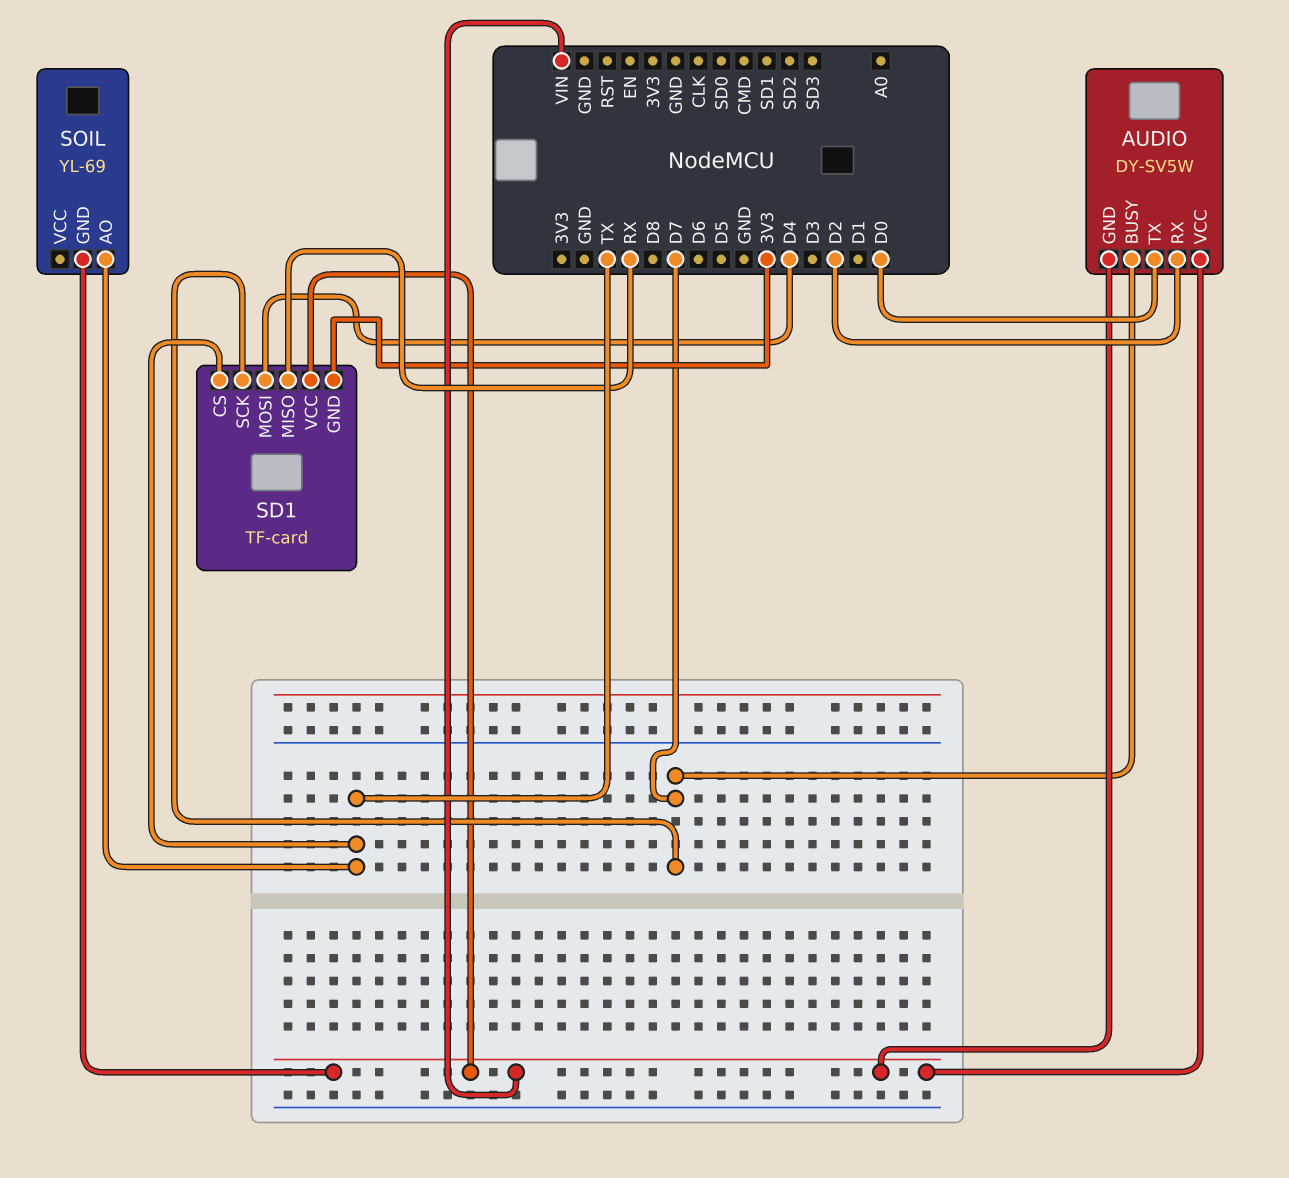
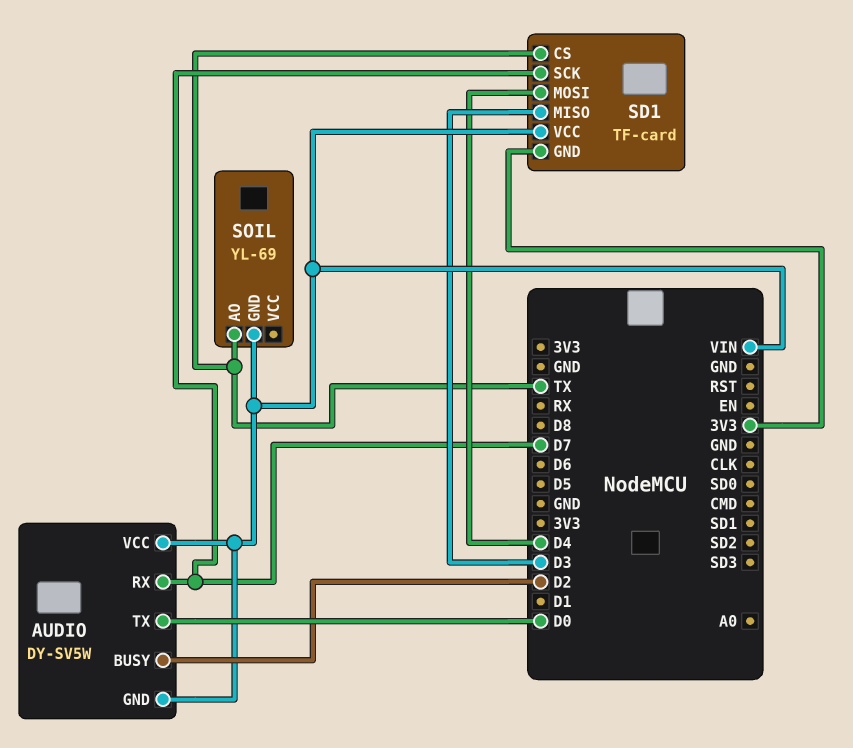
AUDIO pin BUSY: D7 -> D2
AUDIO pin RX: D2 -> D7
SD1 pin MISO: RX -> D3

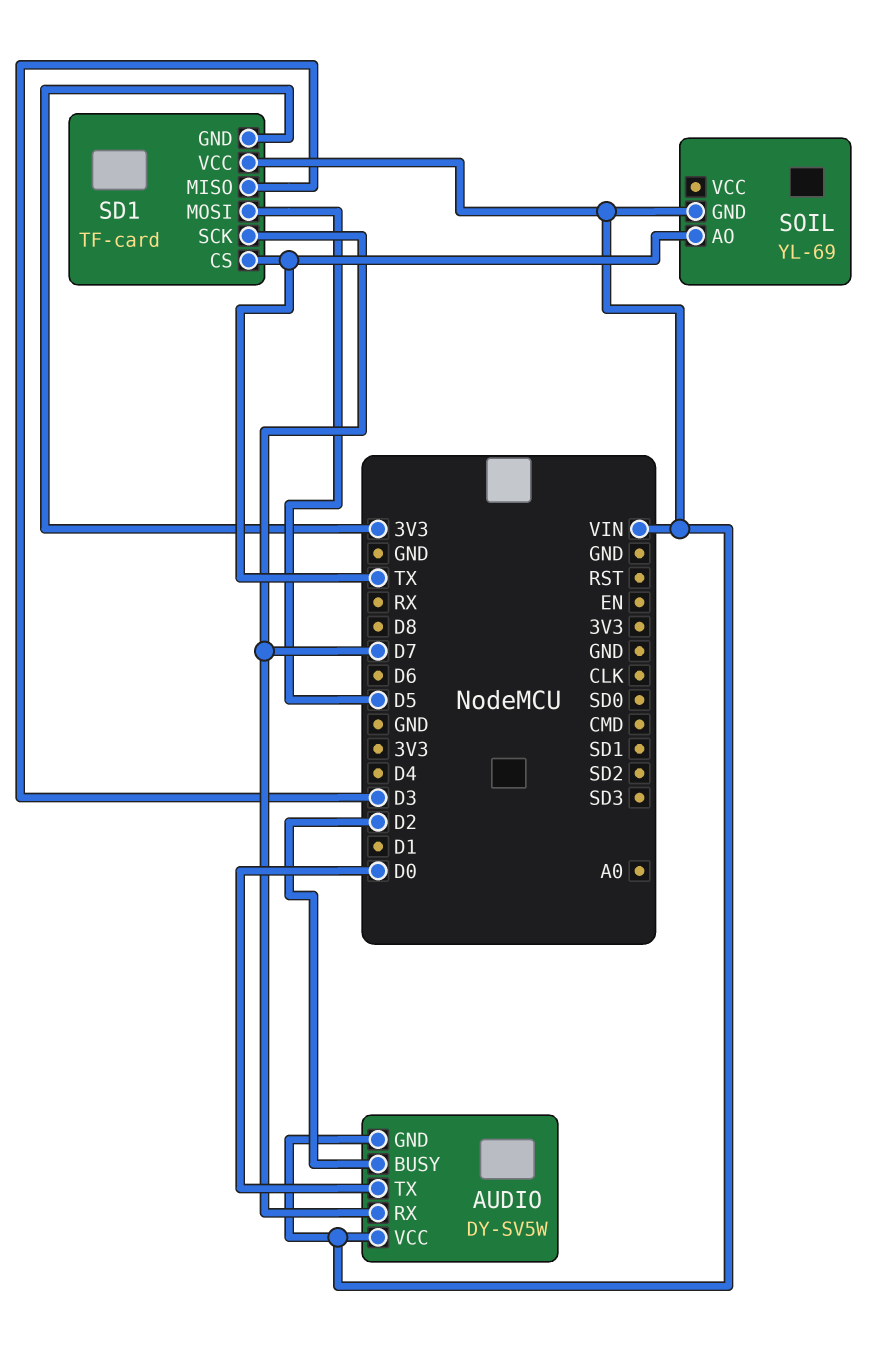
SD1 pin MOSI: D4 -> D5

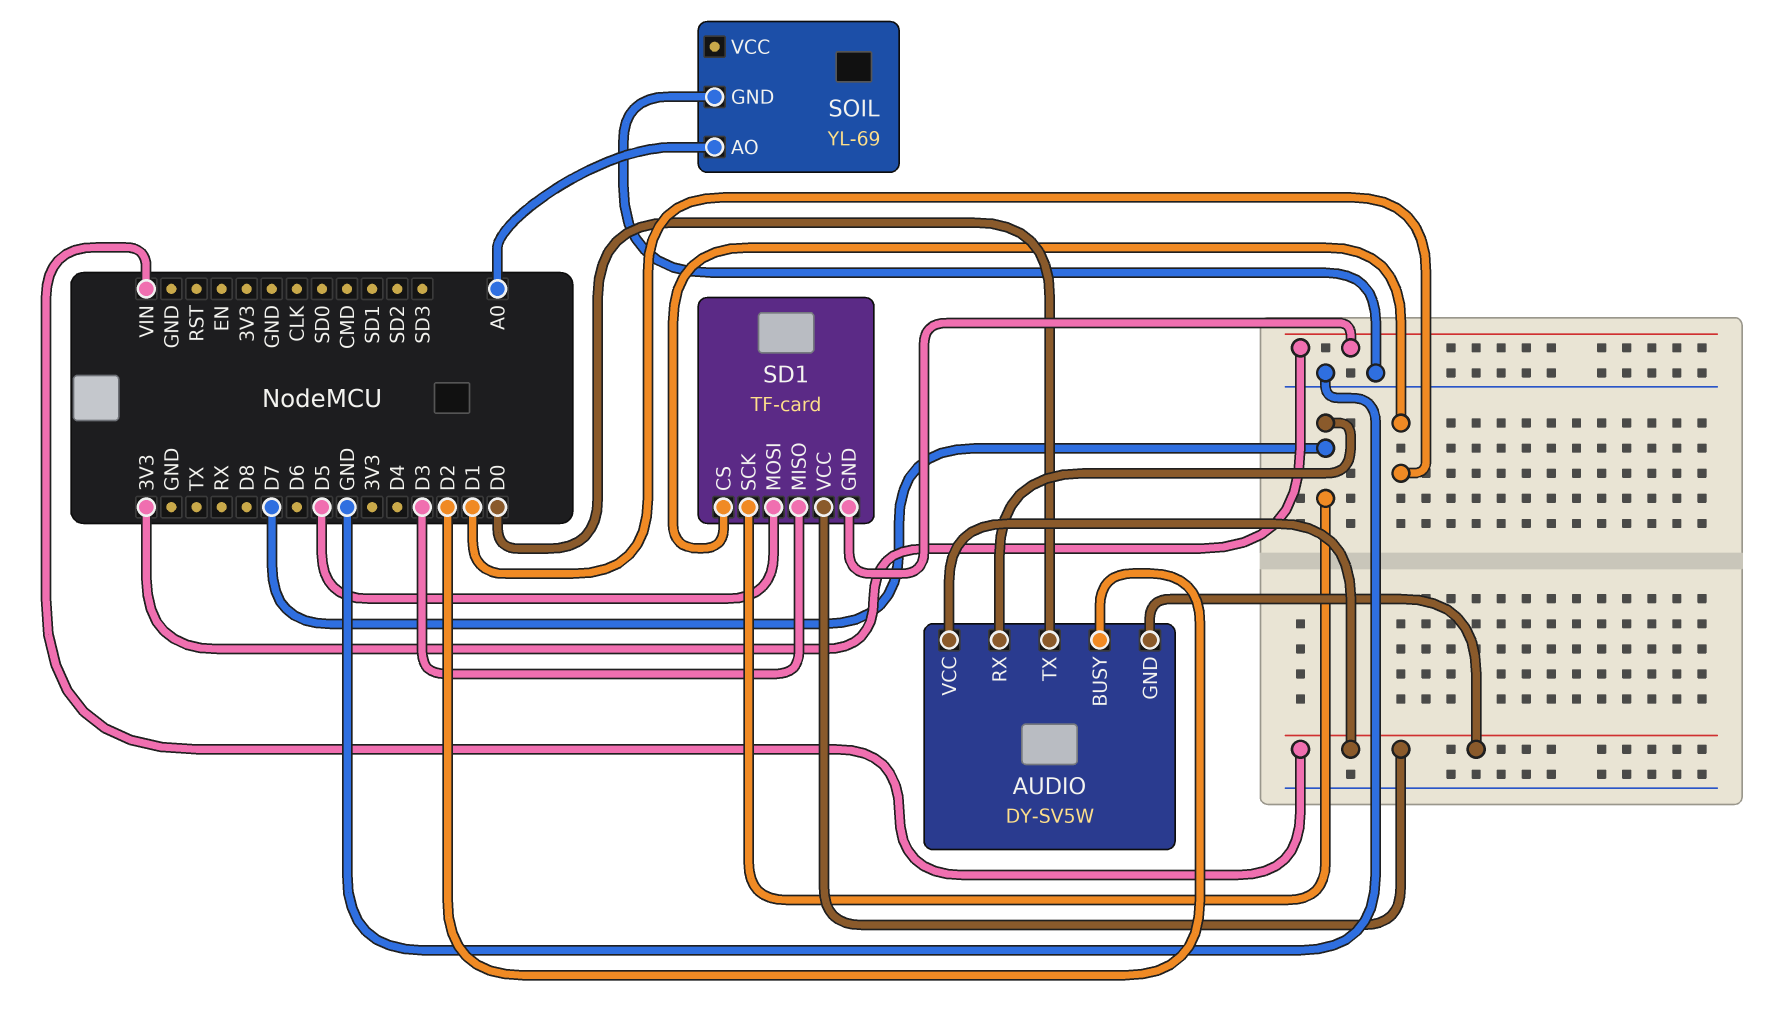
SD1 pin CS: TX -> D1
SOIL pin AO: TX -> A0
SOIL pin GND: VIN -> GND

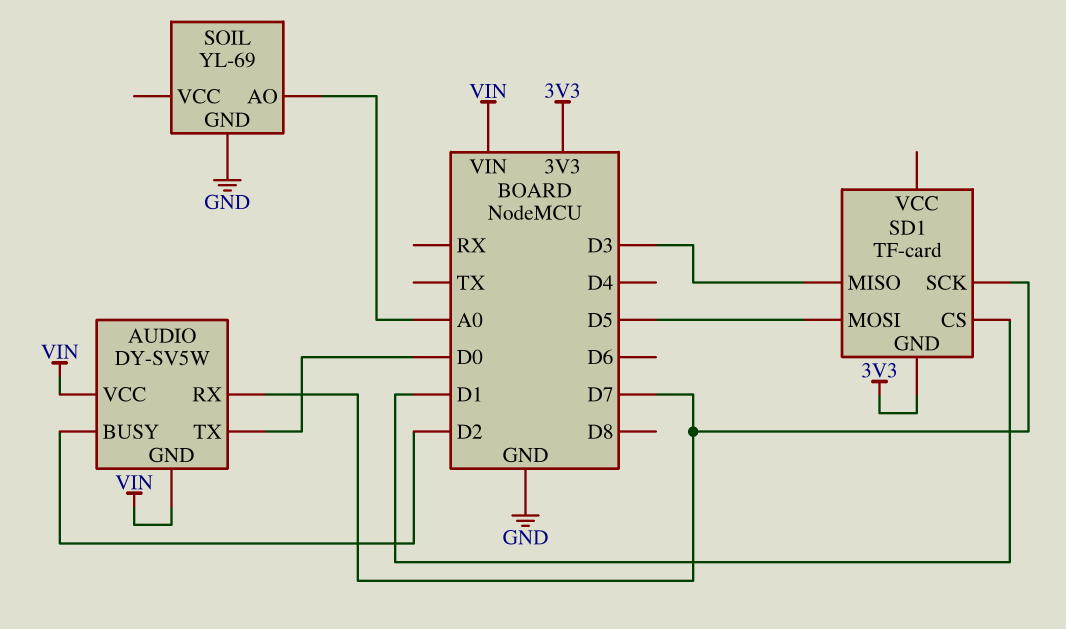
SD1 pin VCC: VIN -> none

